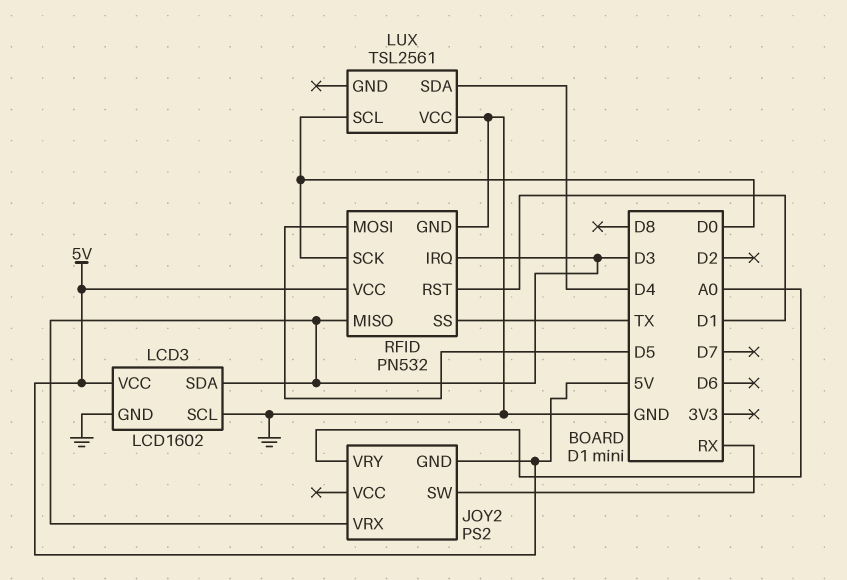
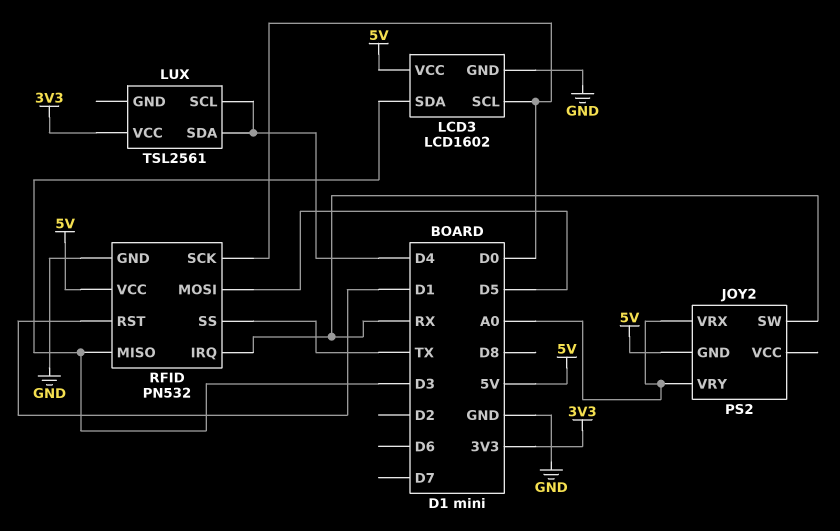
JOY2 pin VRX: D3 -> A0
LCD3 pin SCL: GND -> D0
LUX pin SCL: D0 -> D4
LUX pin VCC: GND -> 3V3
RFID pin IRQ: D3 -> RX

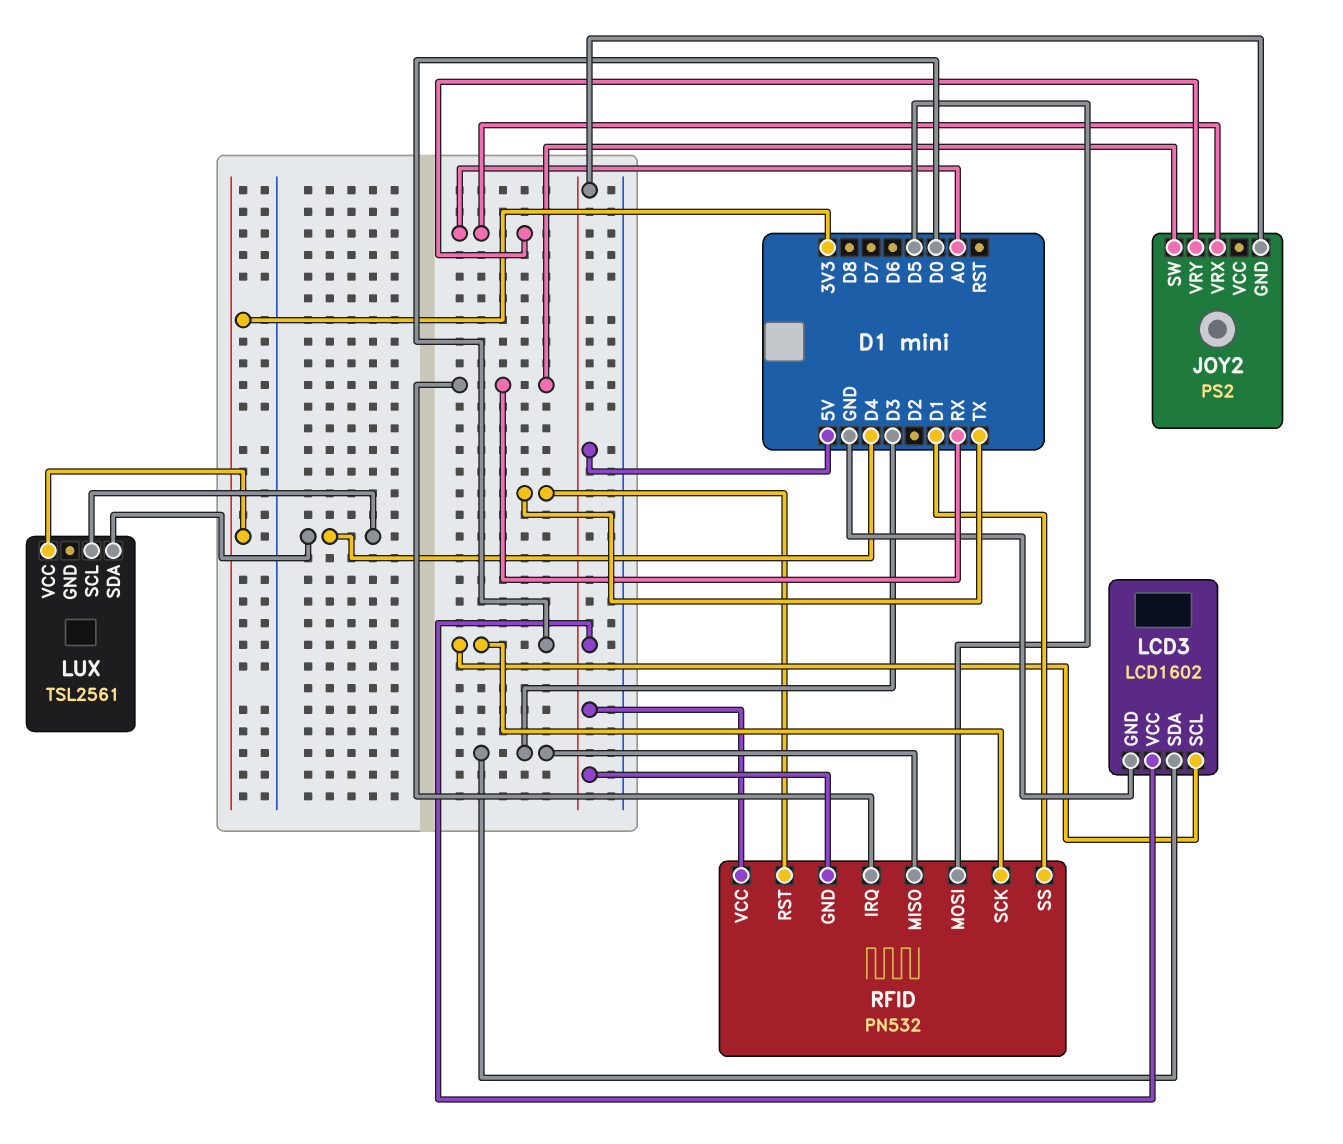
RFID pin GND: GND -> 5V
RFID pin RST: D1 -> TX
RFID pin SS: TX -> D1

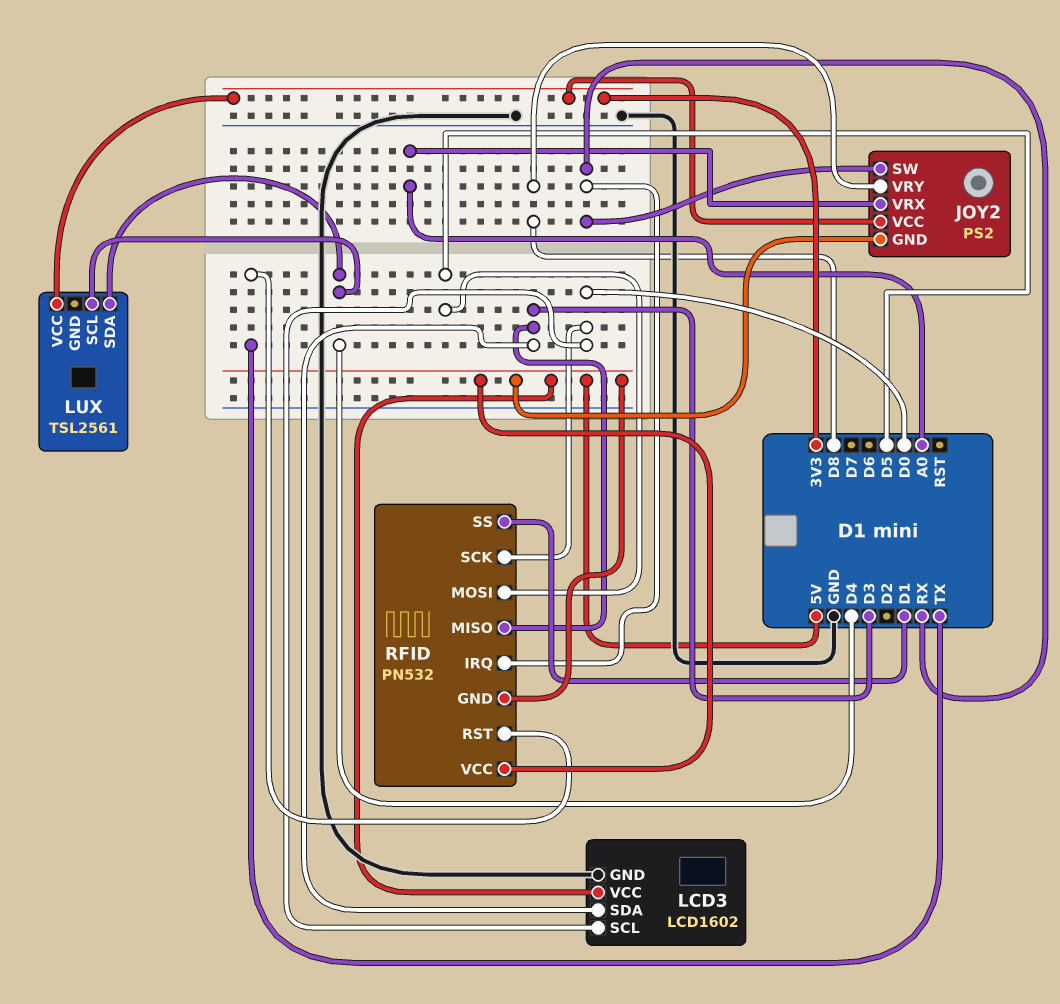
JOY2 pin VCC: none -> 3V3
JOY2 pin VRY: A0 -> D8

